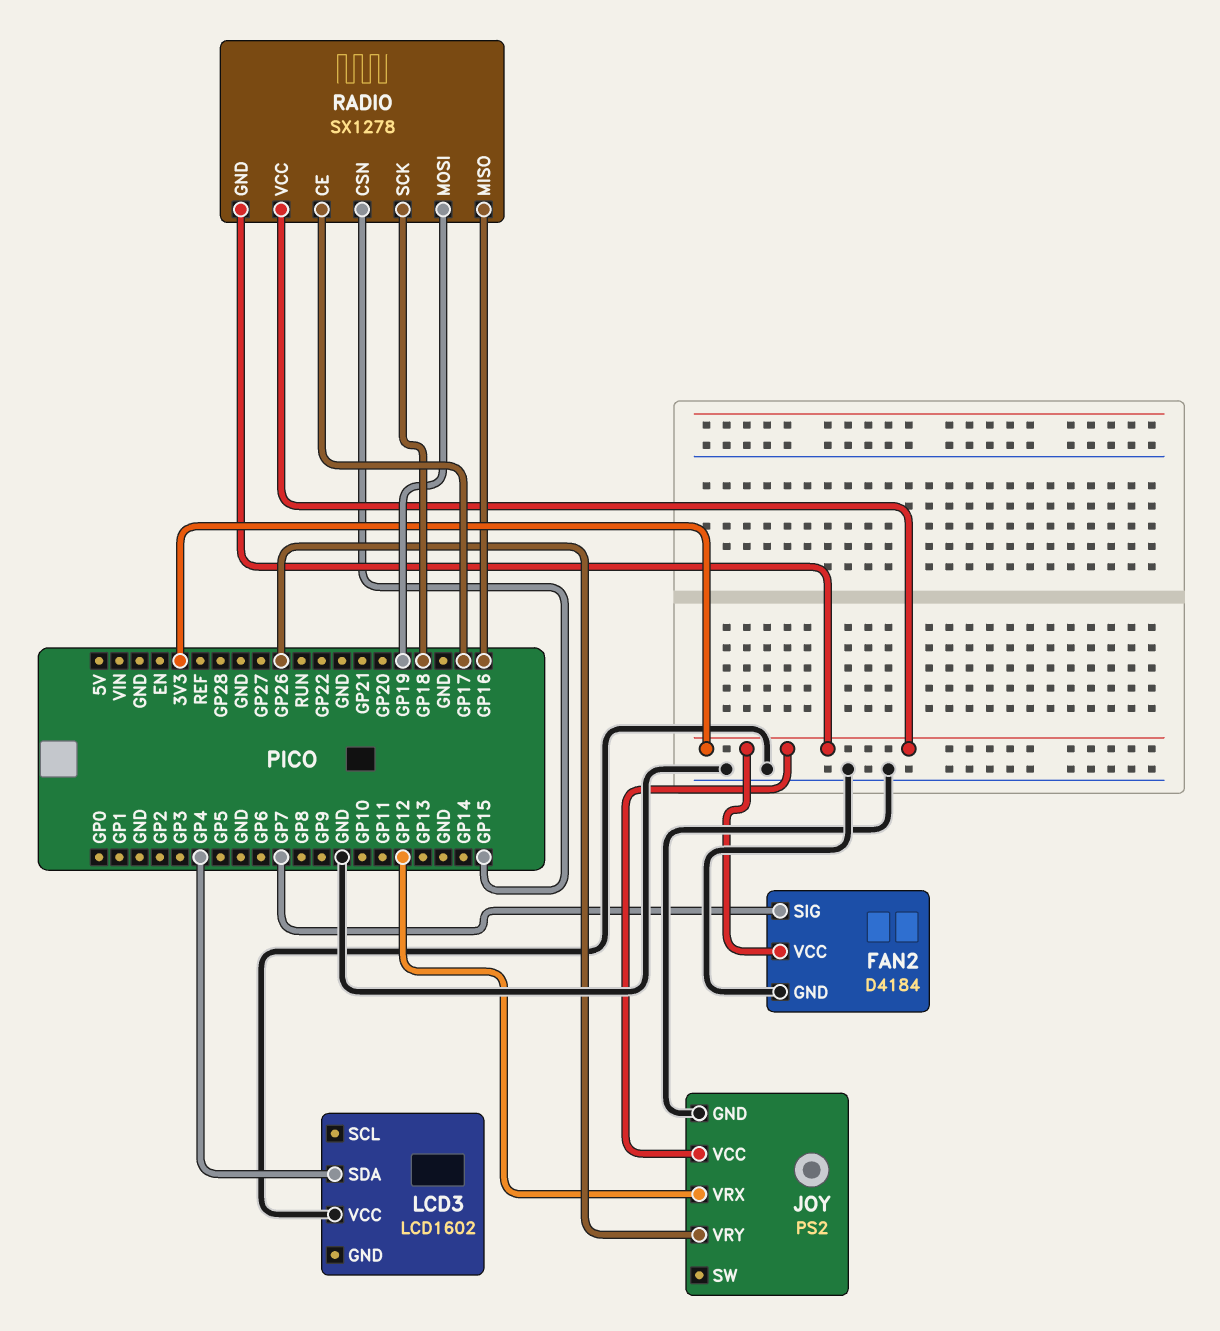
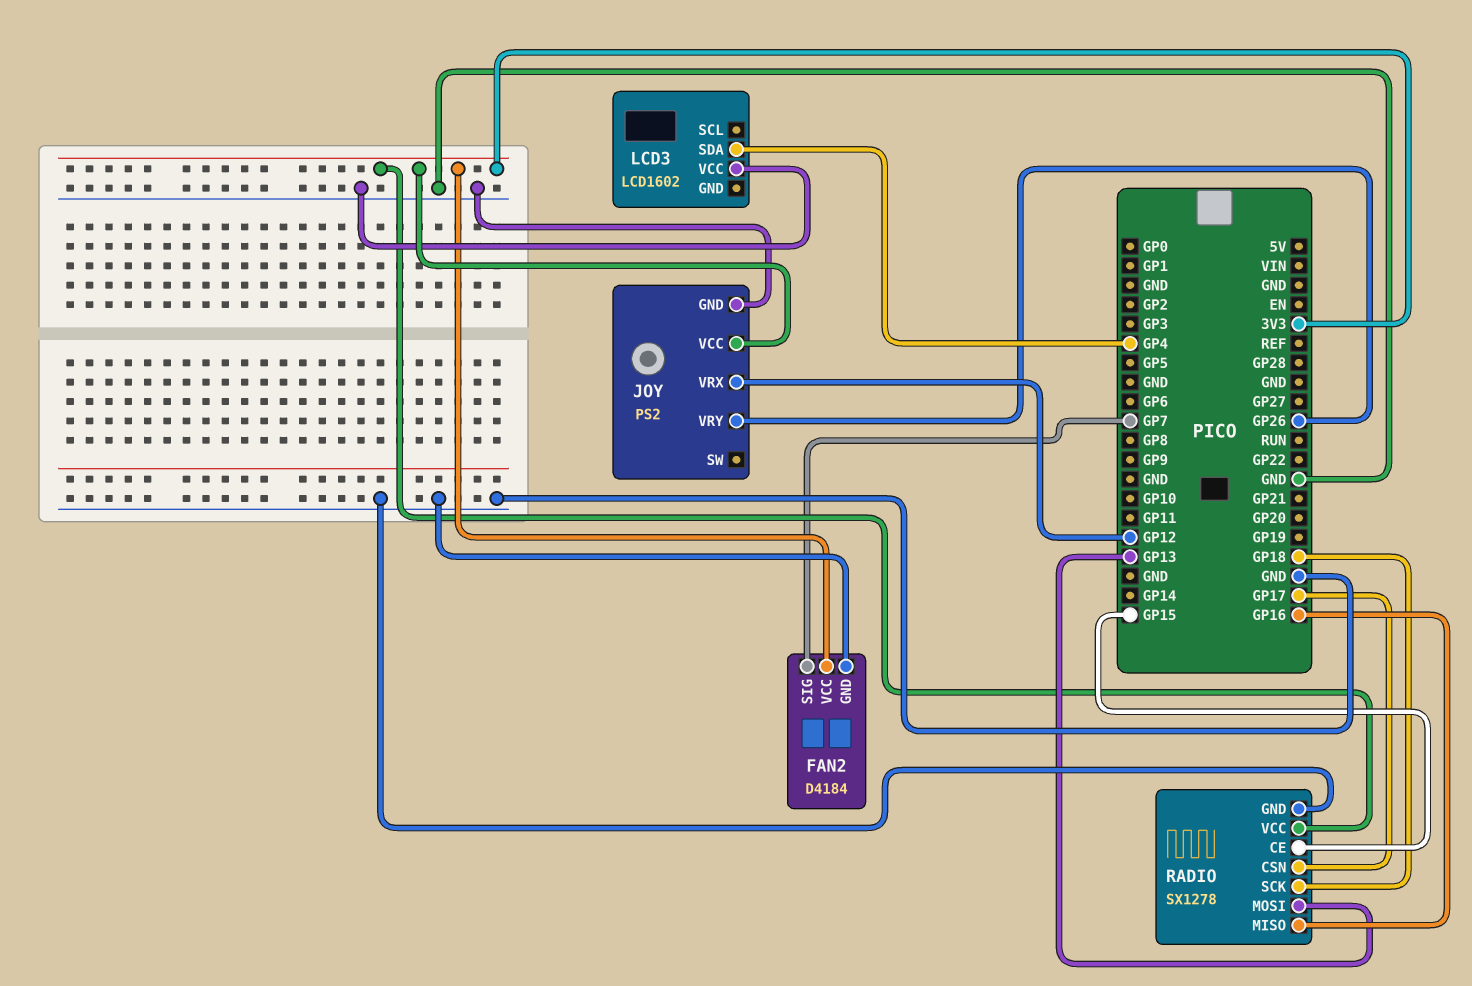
RADIO pin CE: GP17 -> GP15
RADIO pin CSN: GP15 -> GP17
RADIO pin GND: 3V3 -> GND
RADIO pin MOSI: GP19 -> GP13

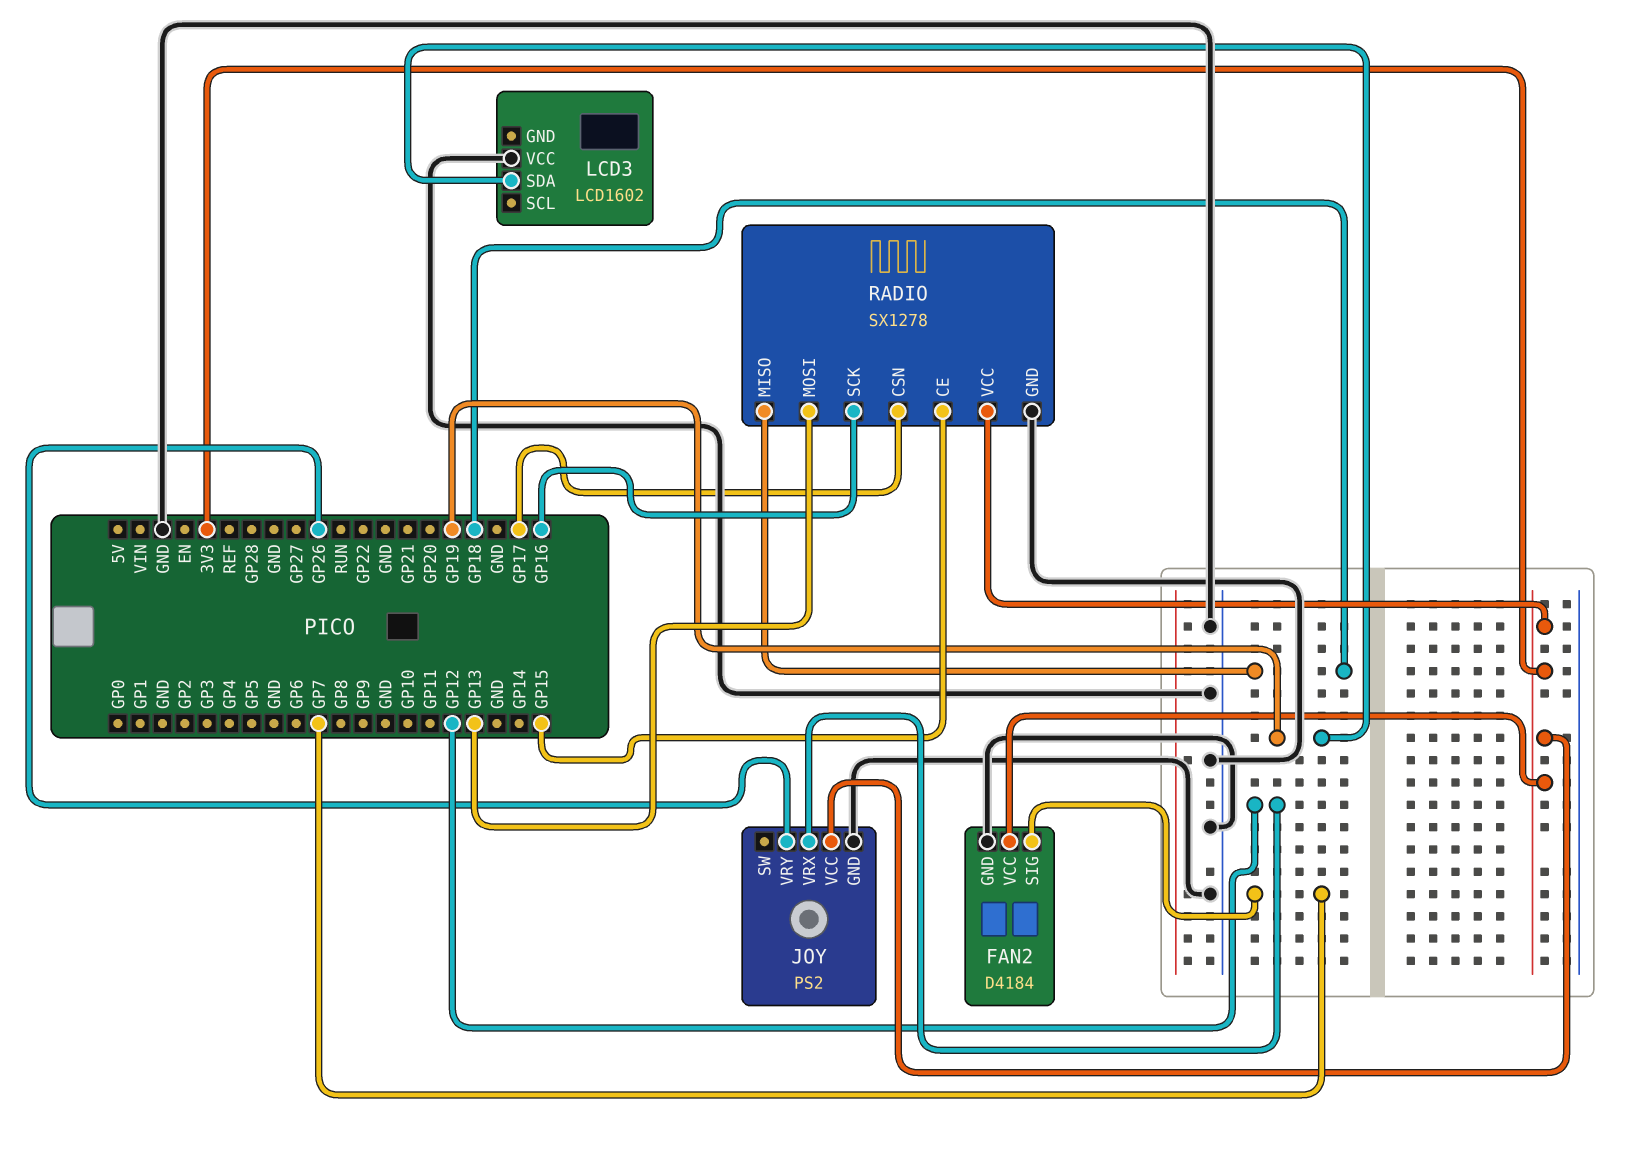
LCD3 pin SDA: GP4 -> GP19
RADIO pin MISO: GP16 -> GP18
RADIO pin SCK: GP18 -> GP16

